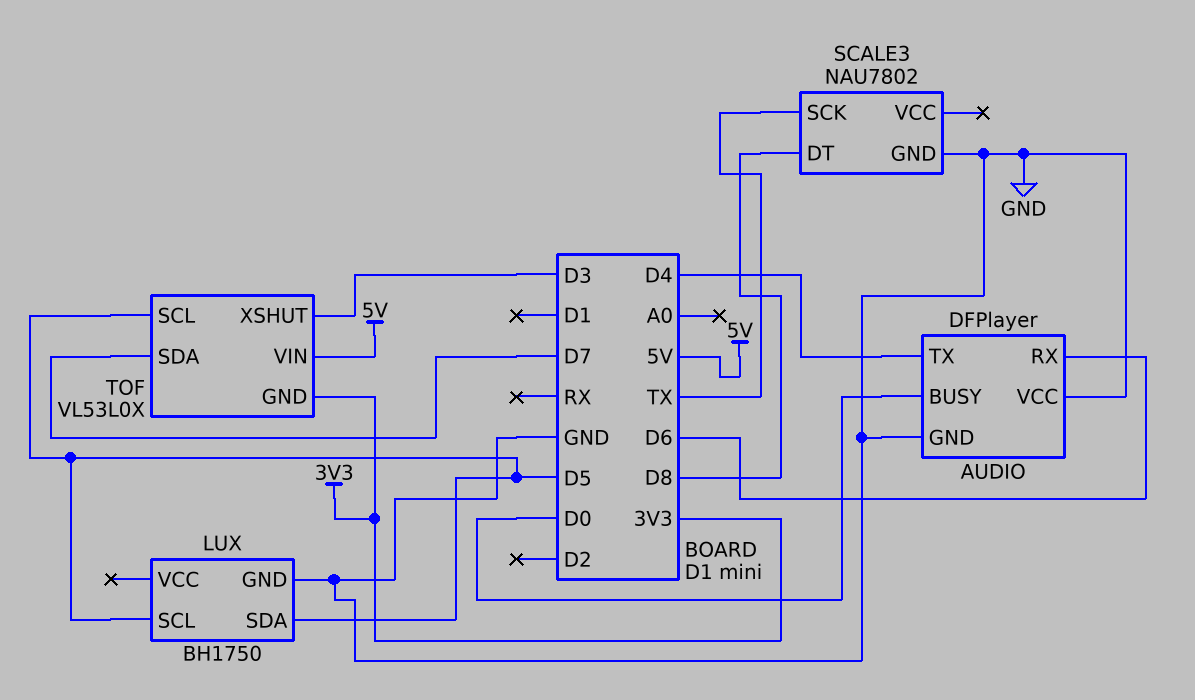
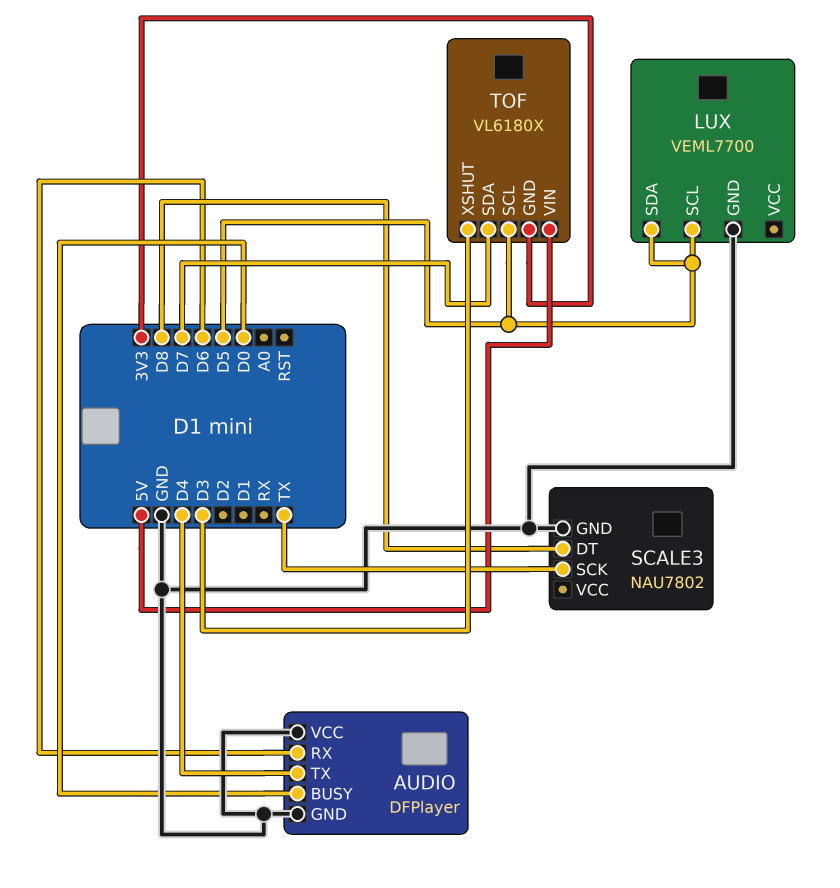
LUX: BH1750 -> VEML7700
TOF: VL53L0X -> VL6180X

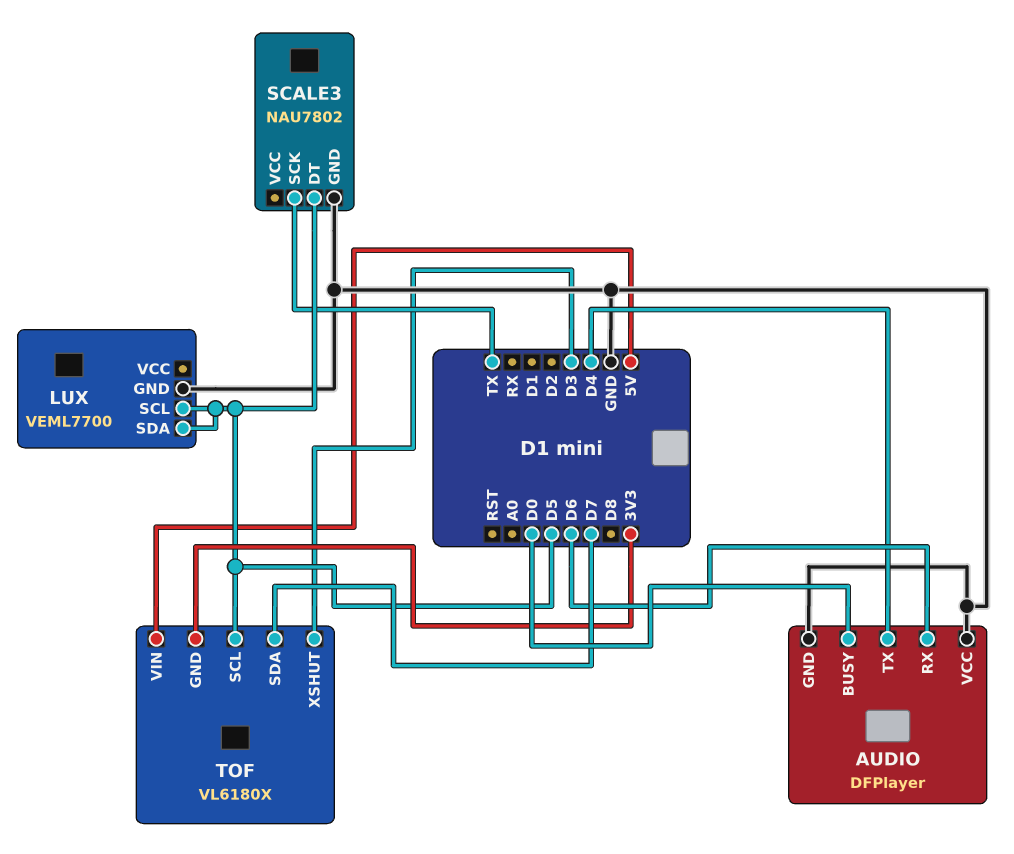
SCALE3 pin DT: D8 -> D5

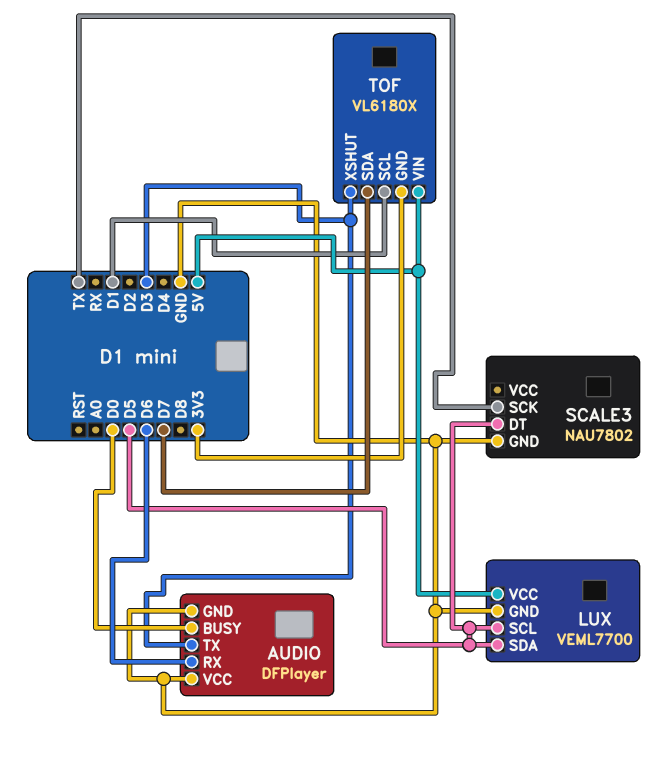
AUDIO pin TX: D4 -> D3
LUX pin VCC: none -> 5V
TOF pin SCL: D5 -> D1

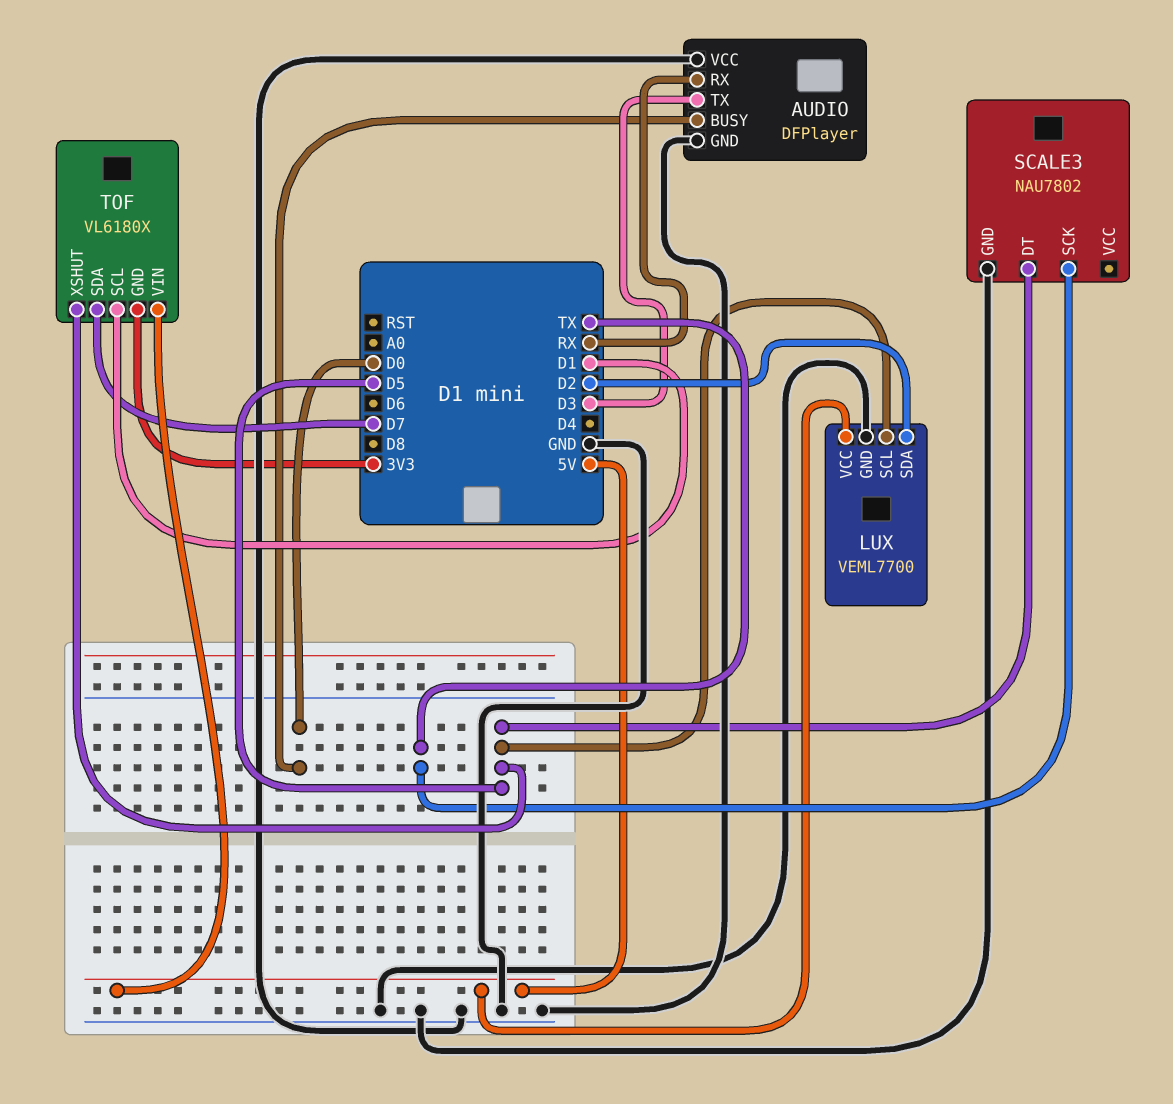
AUDIO pin RX: D6 -> RX
LUX pin SDA: D5 -> D2
TOF pin XSHUT: D3 -> D5

